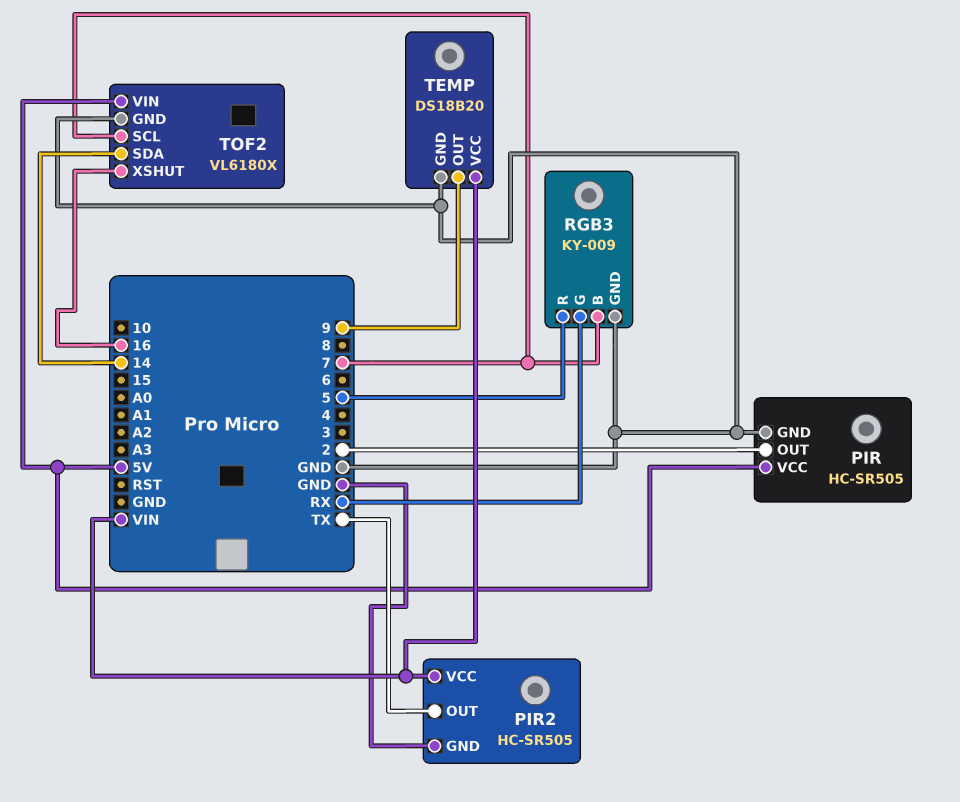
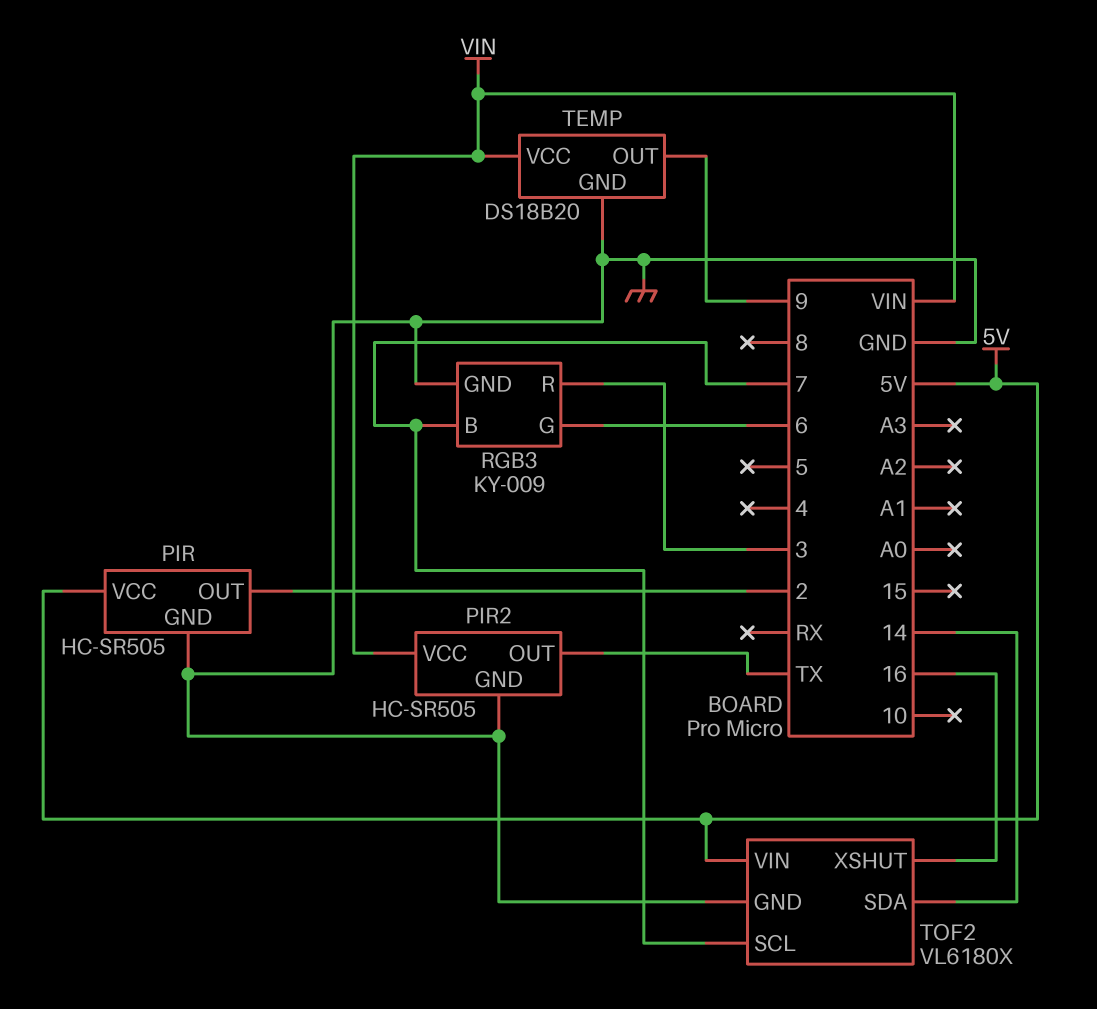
RGB3 pin G: RX -> 6
RGB3 pin R: 5 -> 3

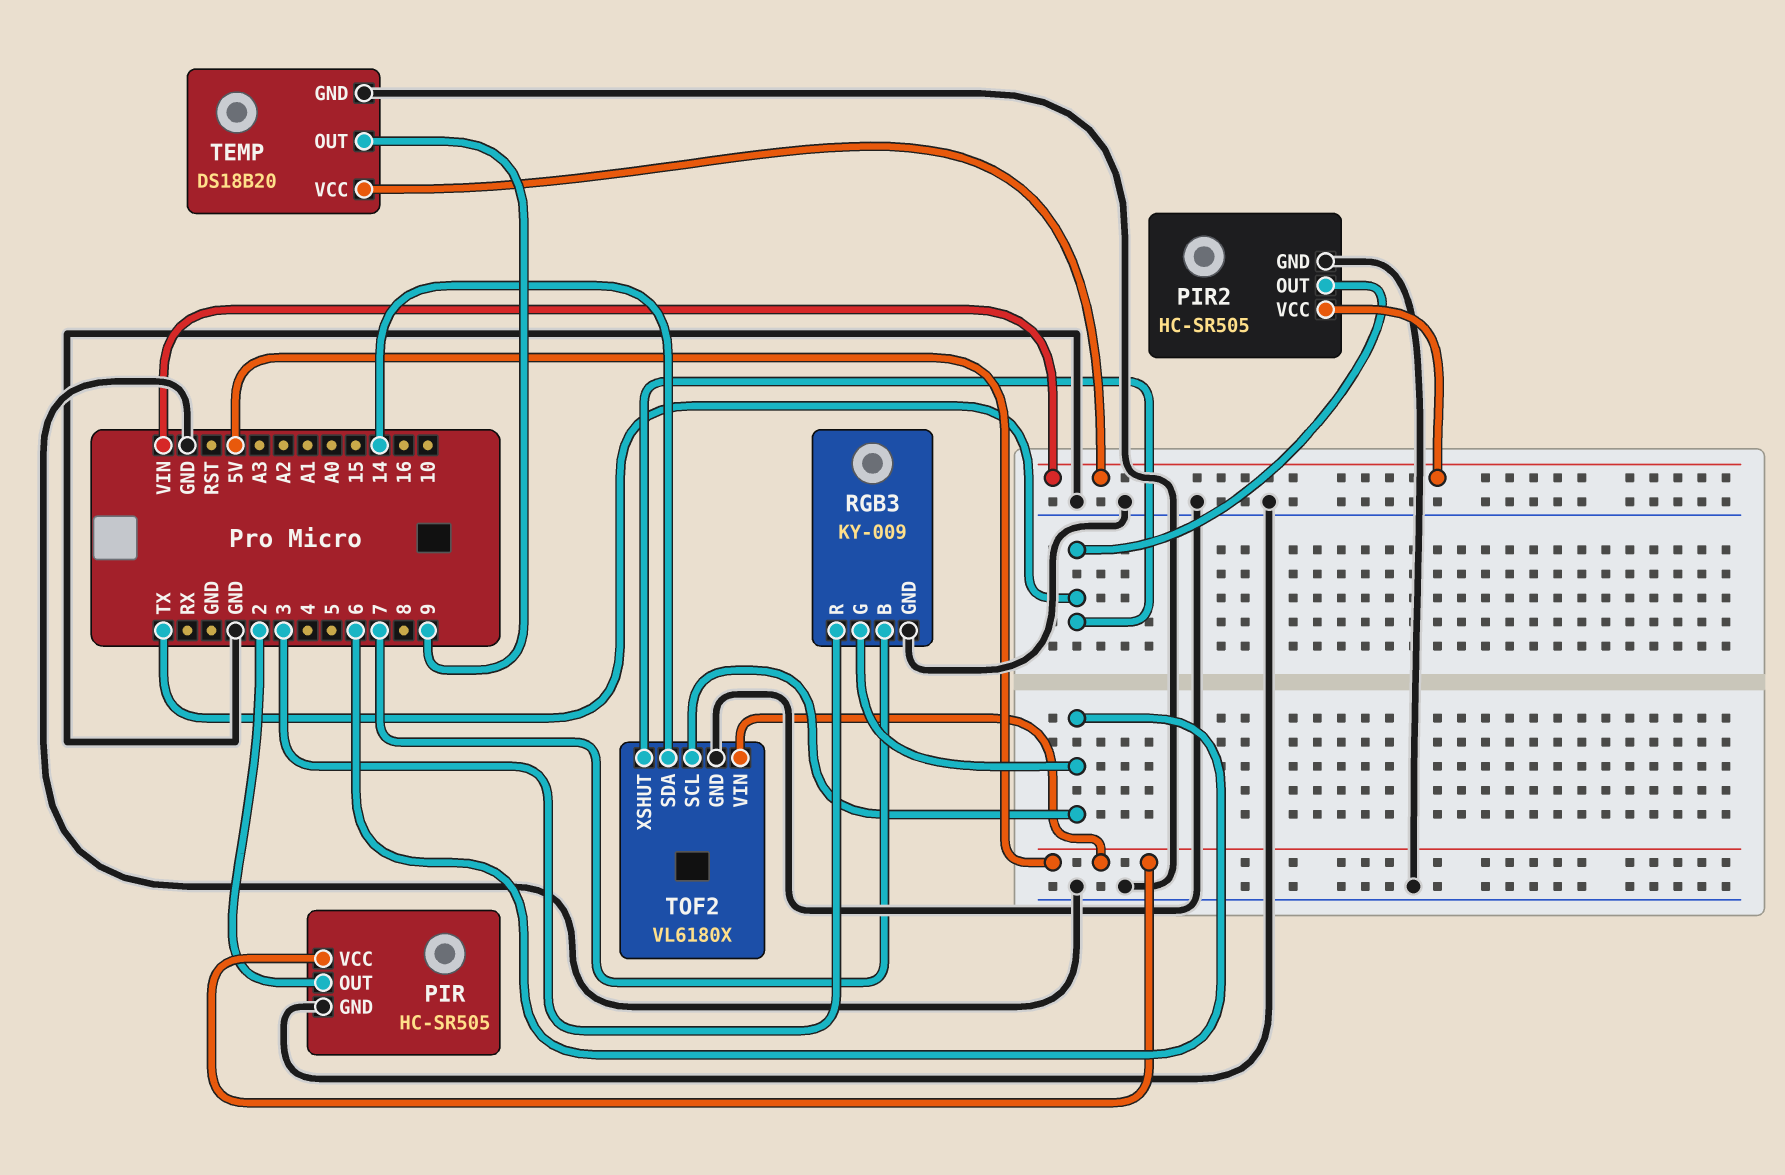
TOF2 pin SCL: 7 -> 6
TOF2 pin XSHUT: 16 -> TX

